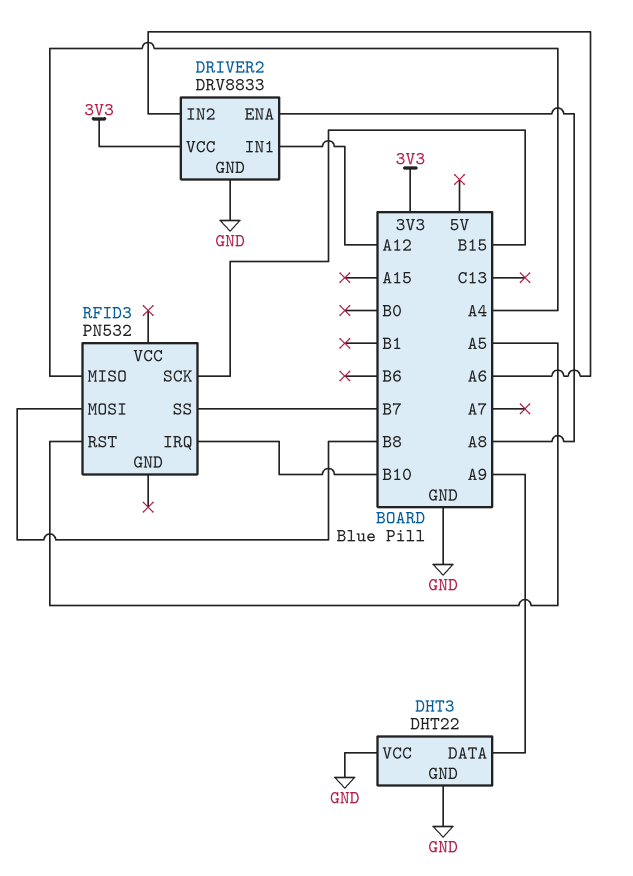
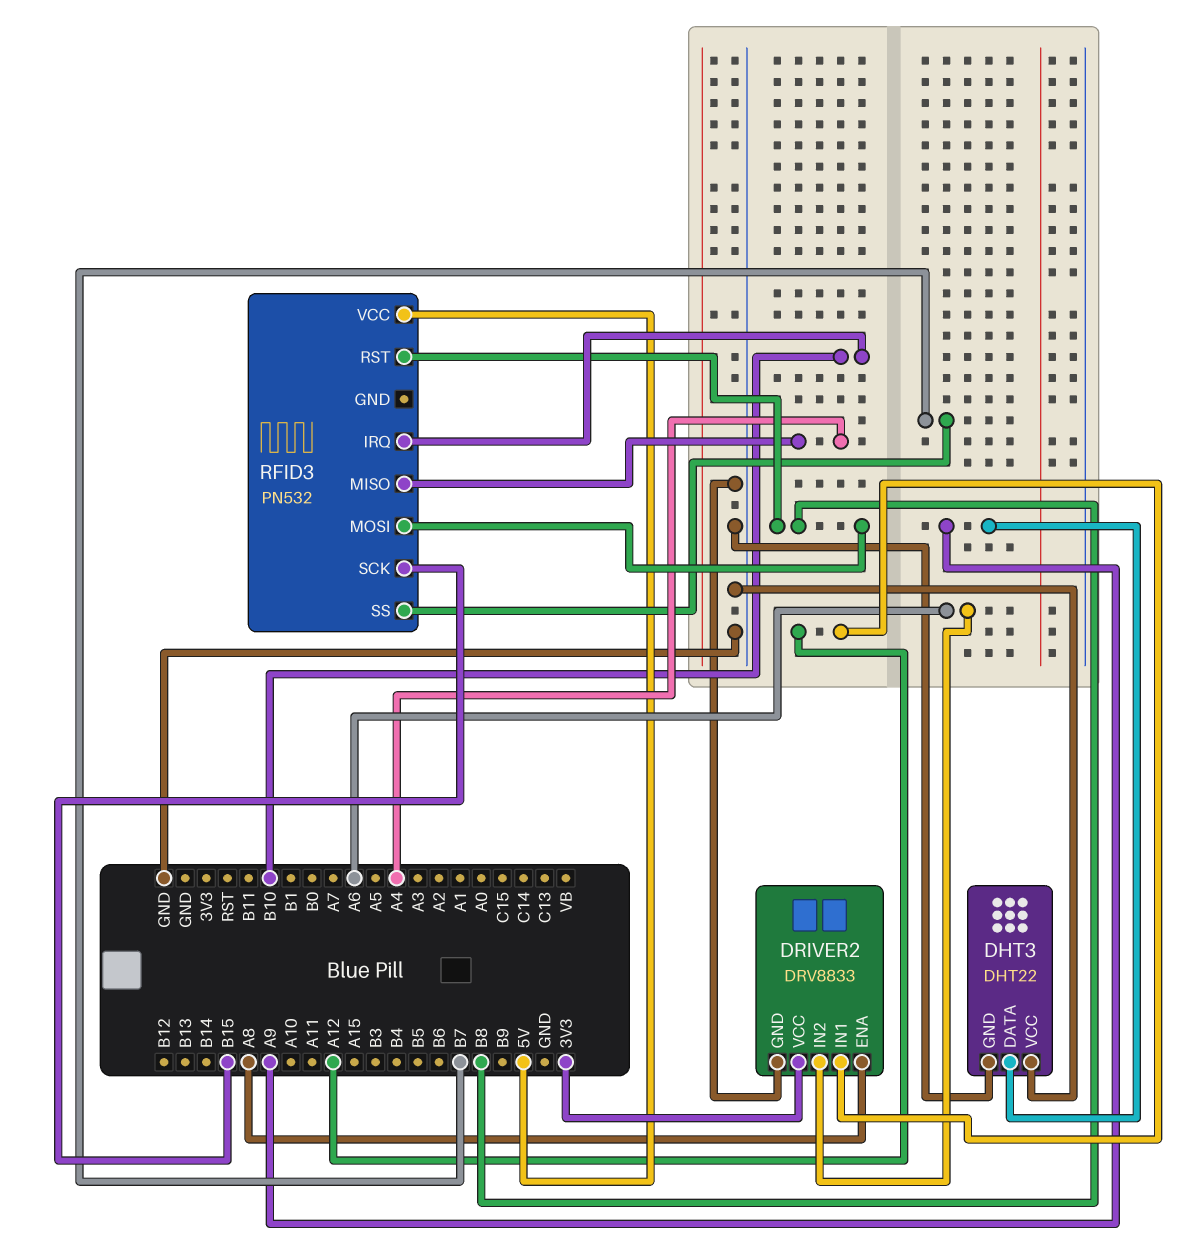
RFID3 pin RST: A5 -> B8
RFID3 pin VCC: none -> 5V

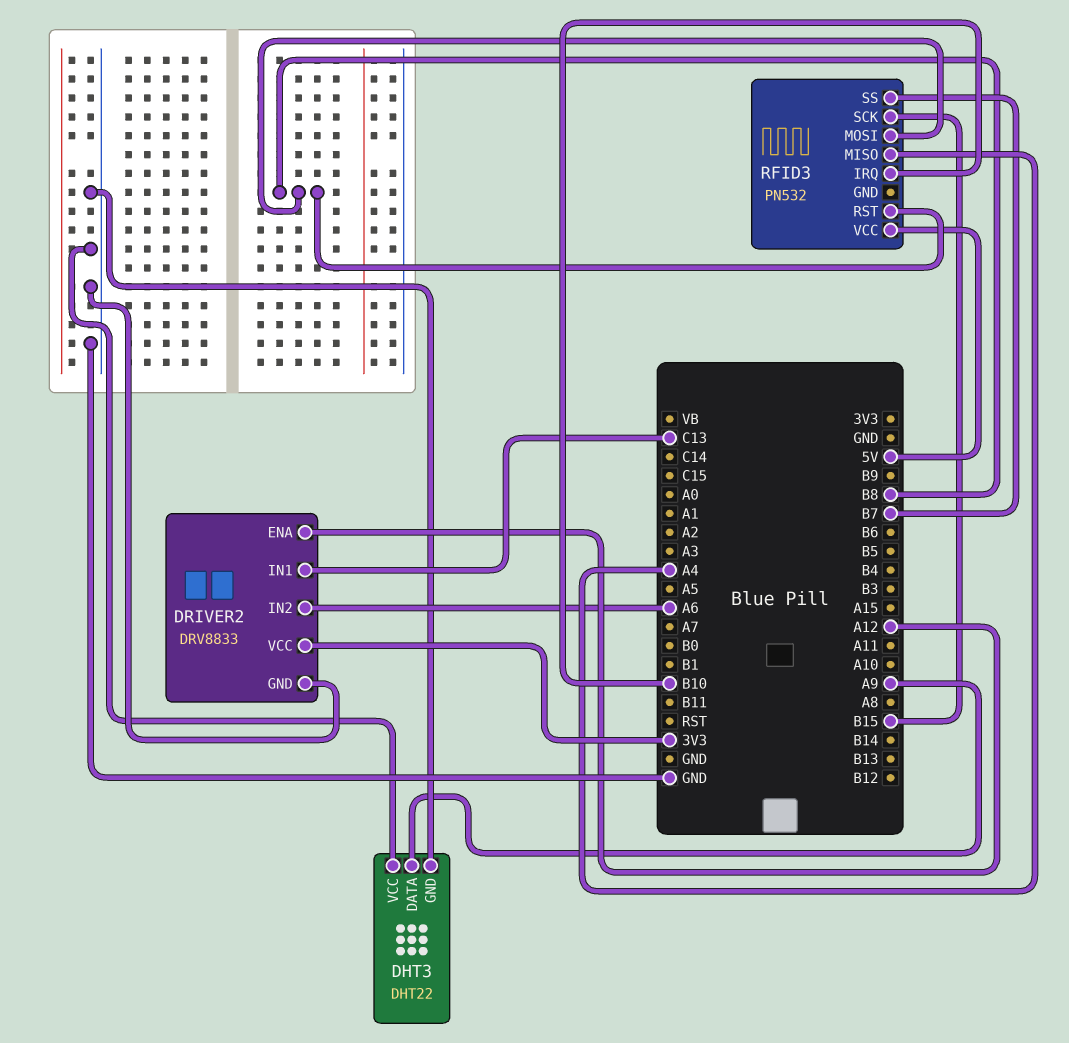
DRIVER2 pin ENA: A8 -> A12
DRIVER2 pin IN1: A12 -> C13

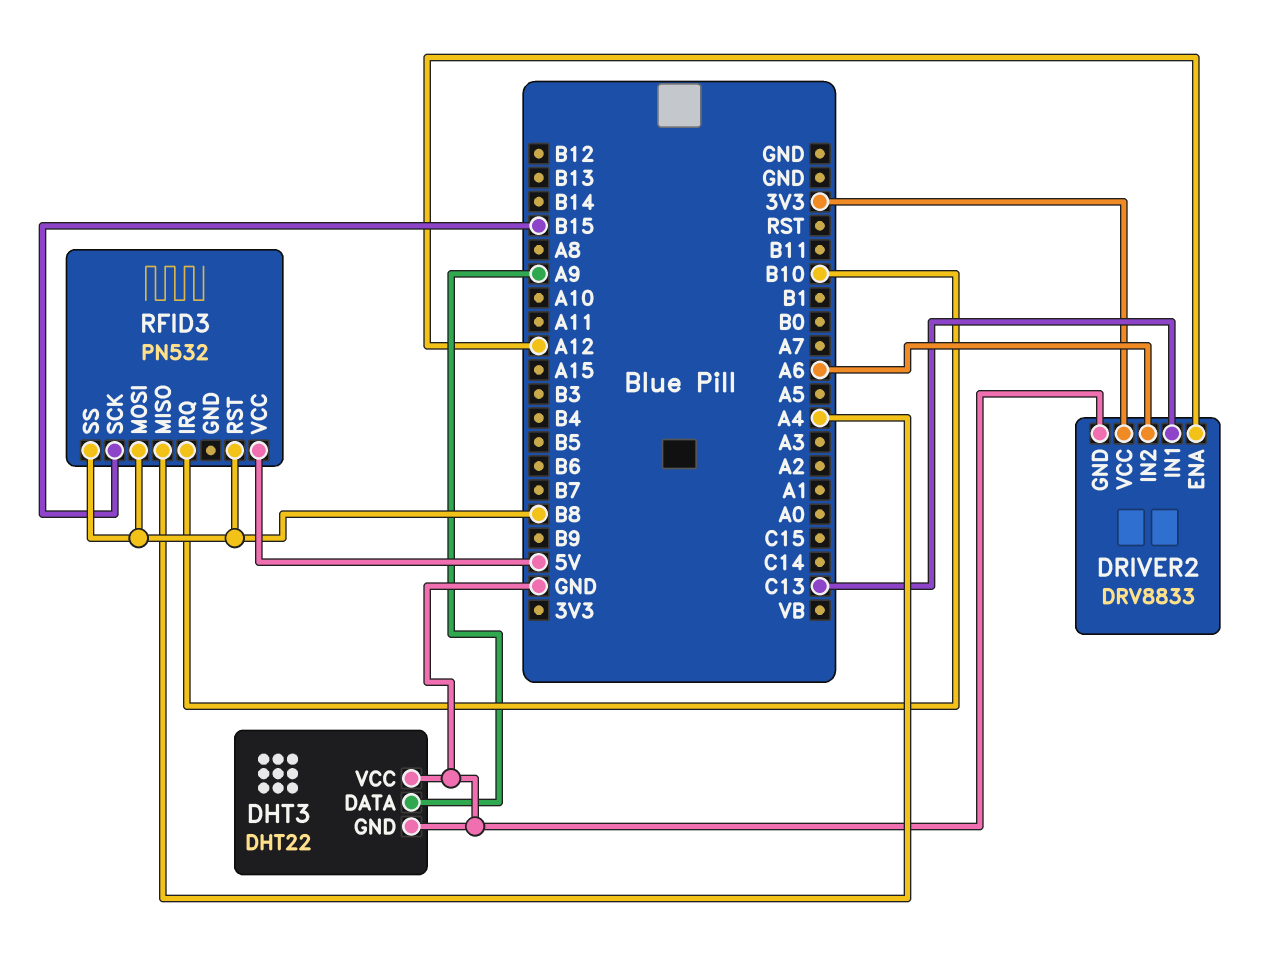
RFID3 pin SS: B7 -> B8

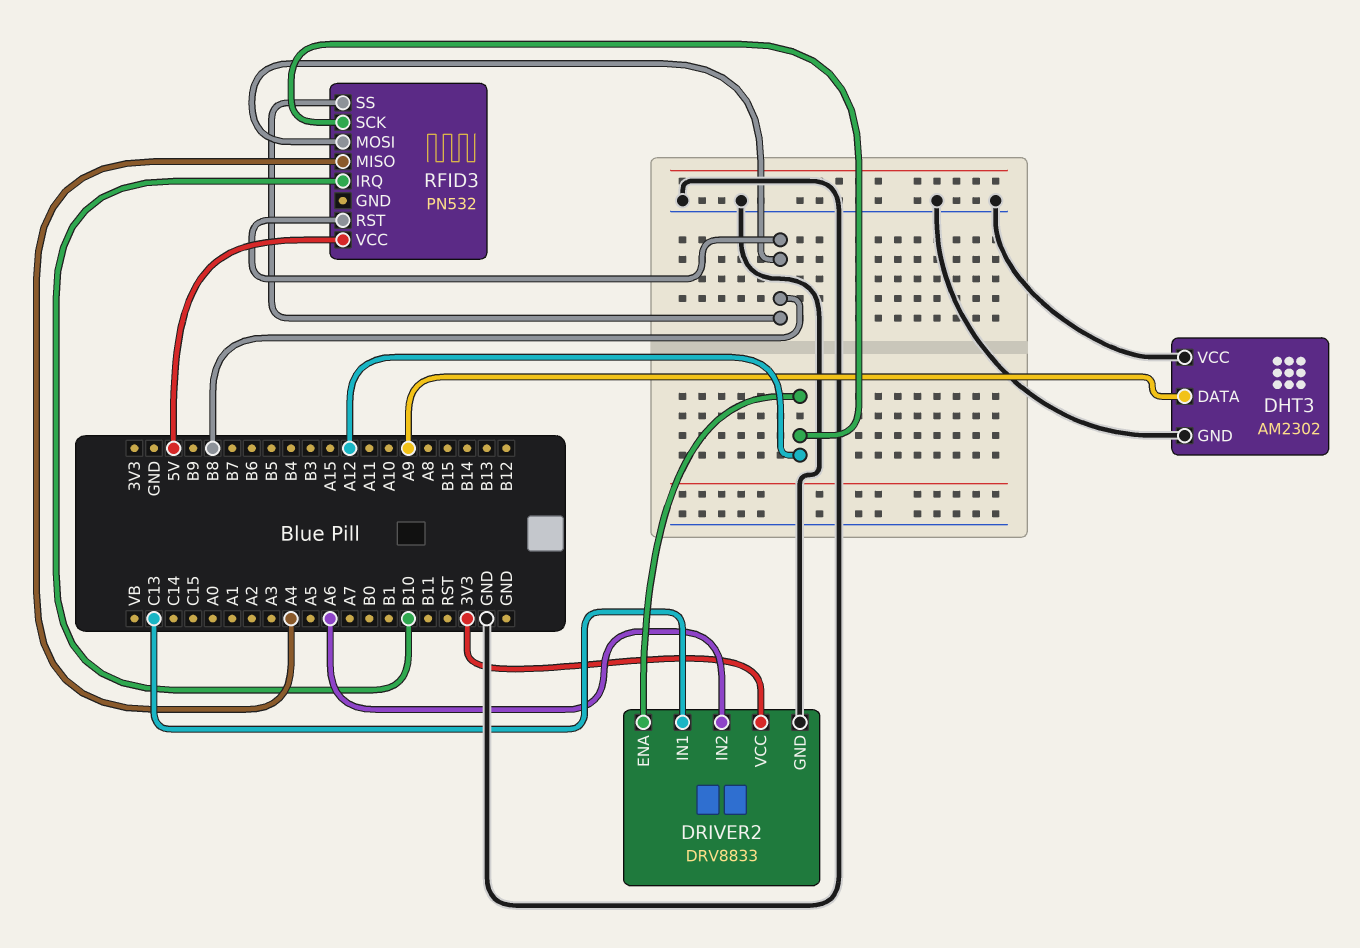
DHT3: DHT22 -> AM2302
RFID3 pin SCK: B15 -> A12

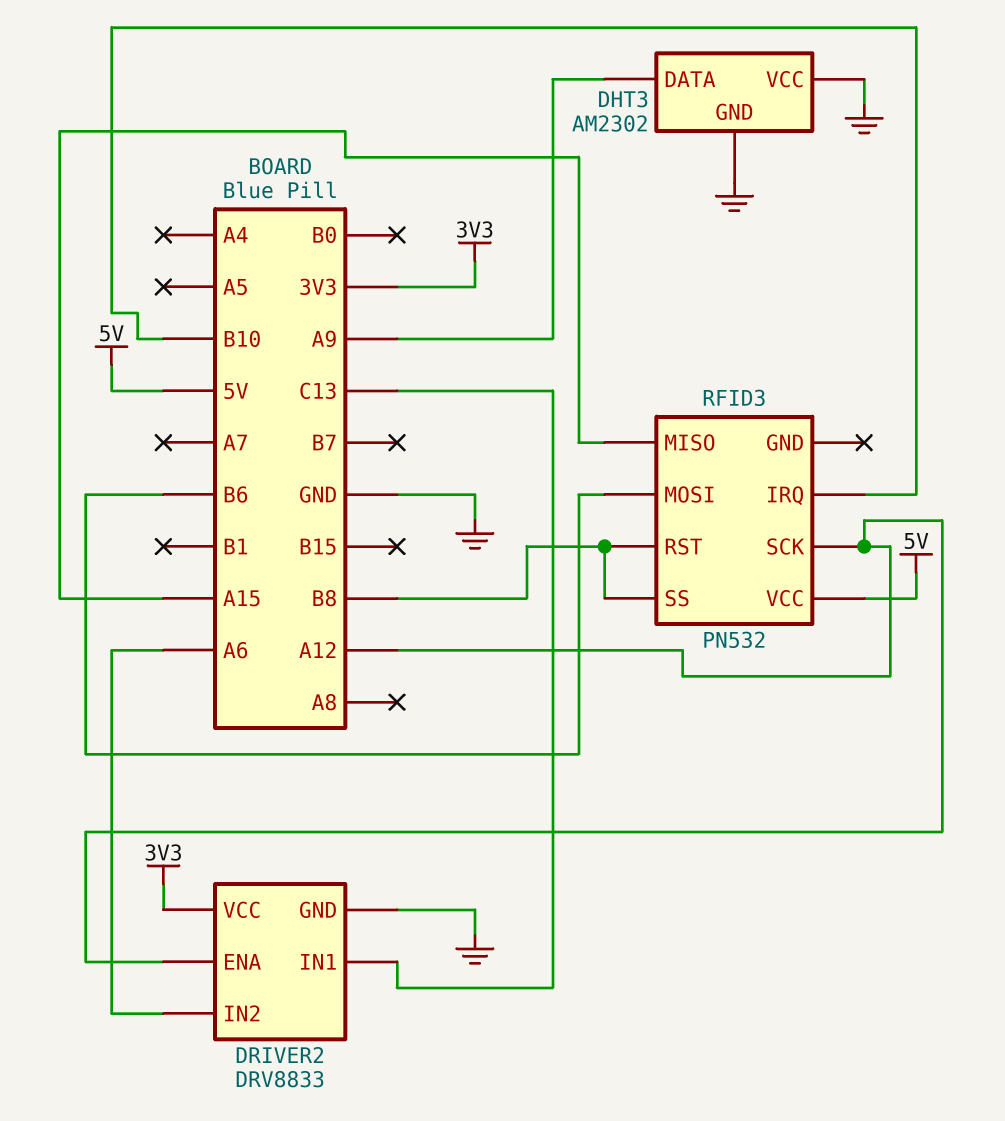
RFID3 pin MISO: A4 -> A15
RFID3 pin MOSI: B8 -> B6

